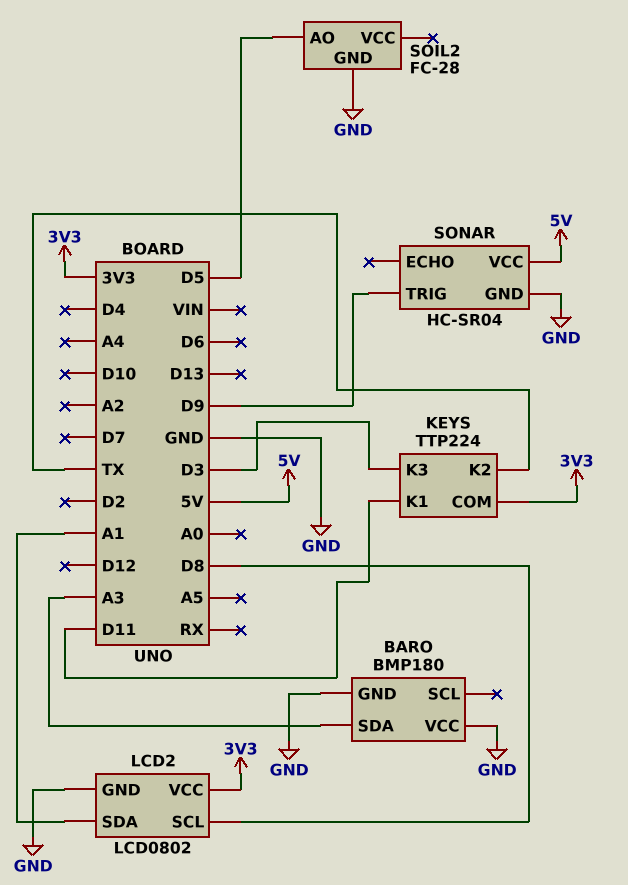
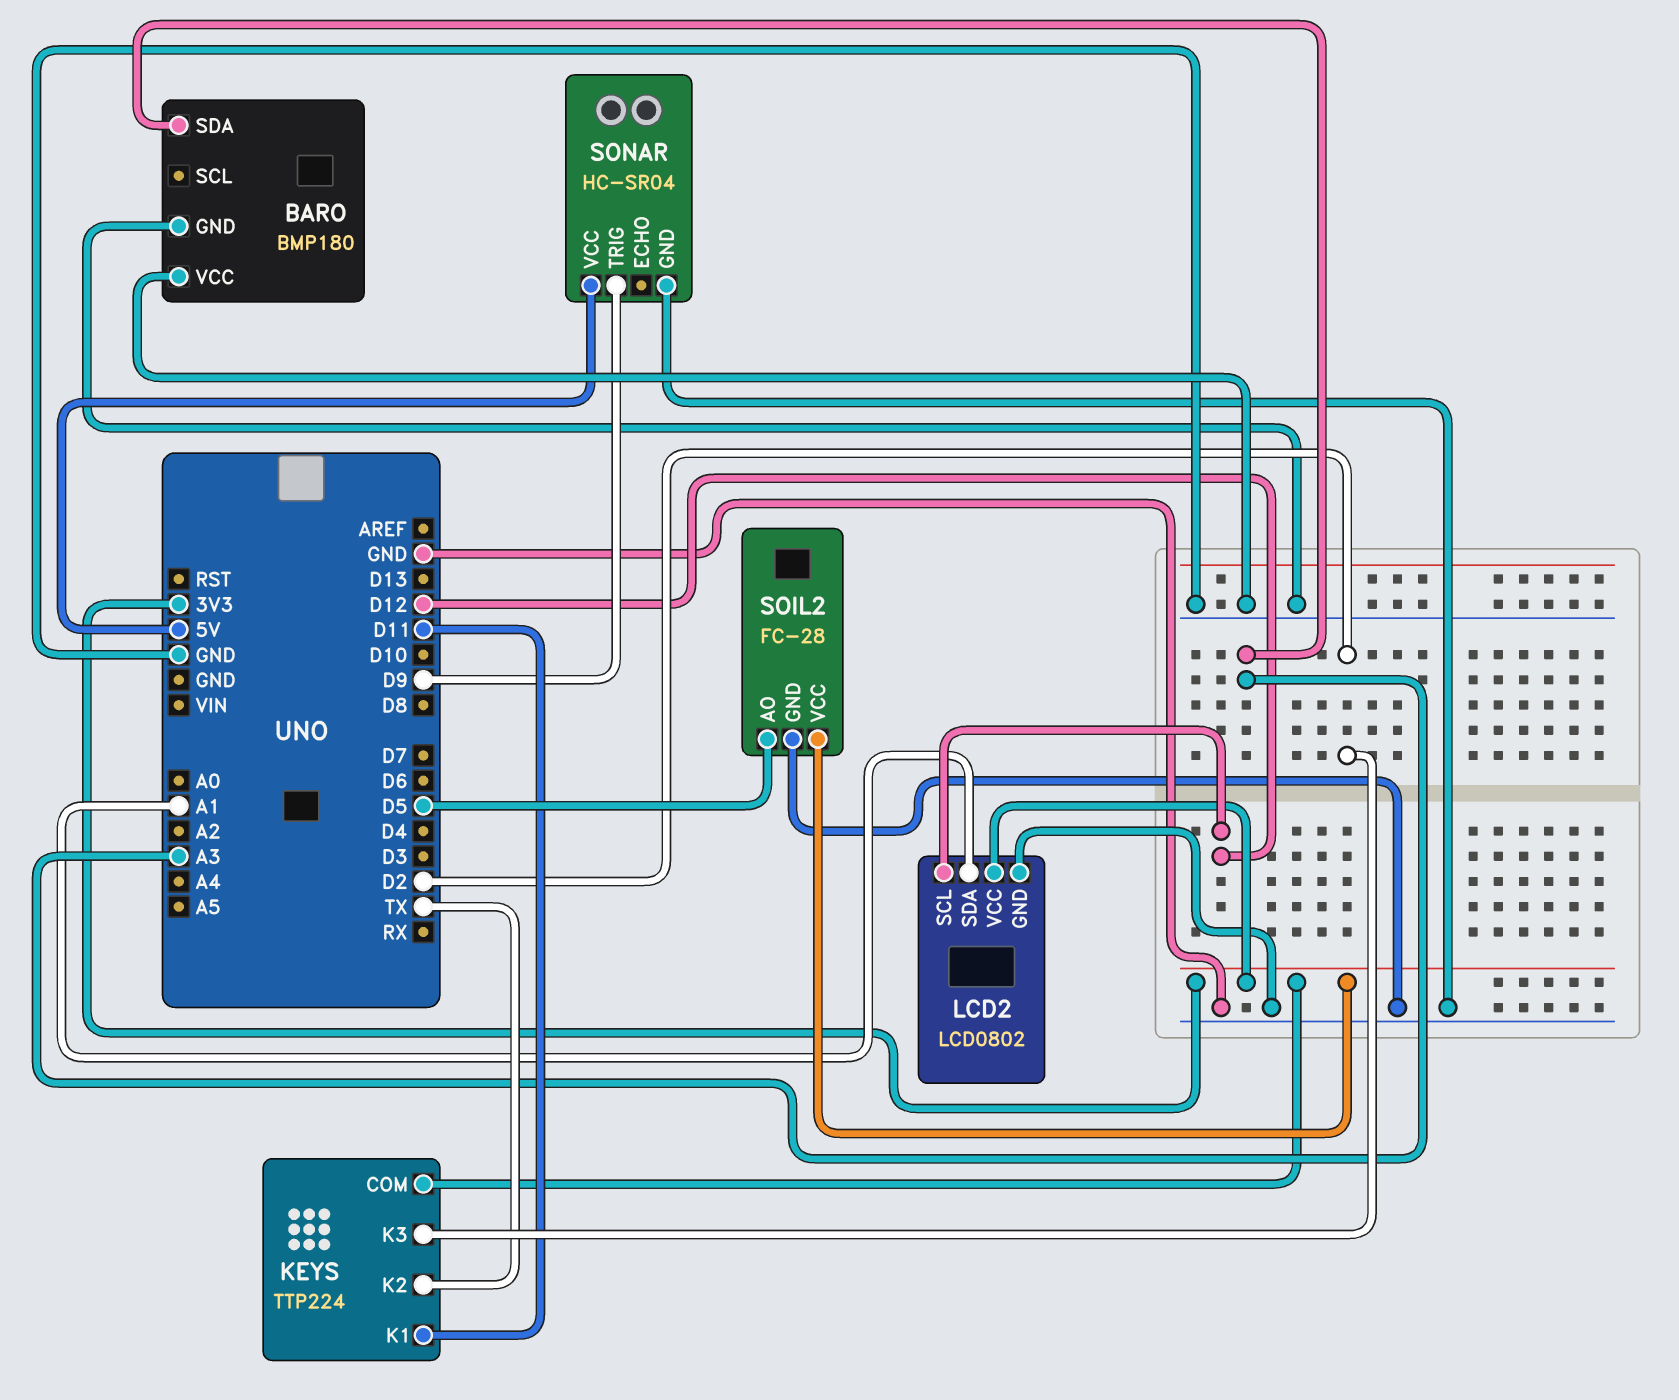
KEYS pin K3: D3 -> D2
LCD2 pin SCL: D8 -> D12
SOIL2 pin VCC: none -> 3V3

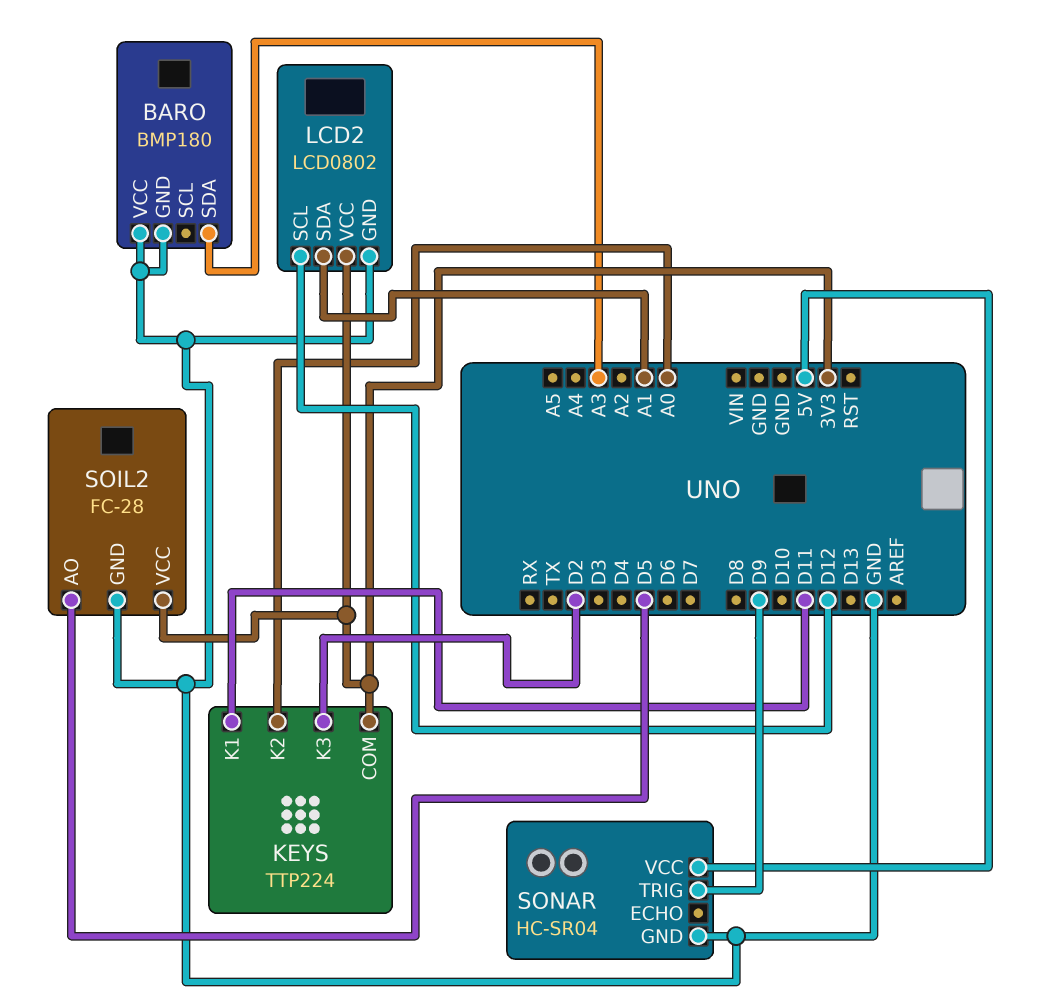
KEYS pin K2: TX -> A0

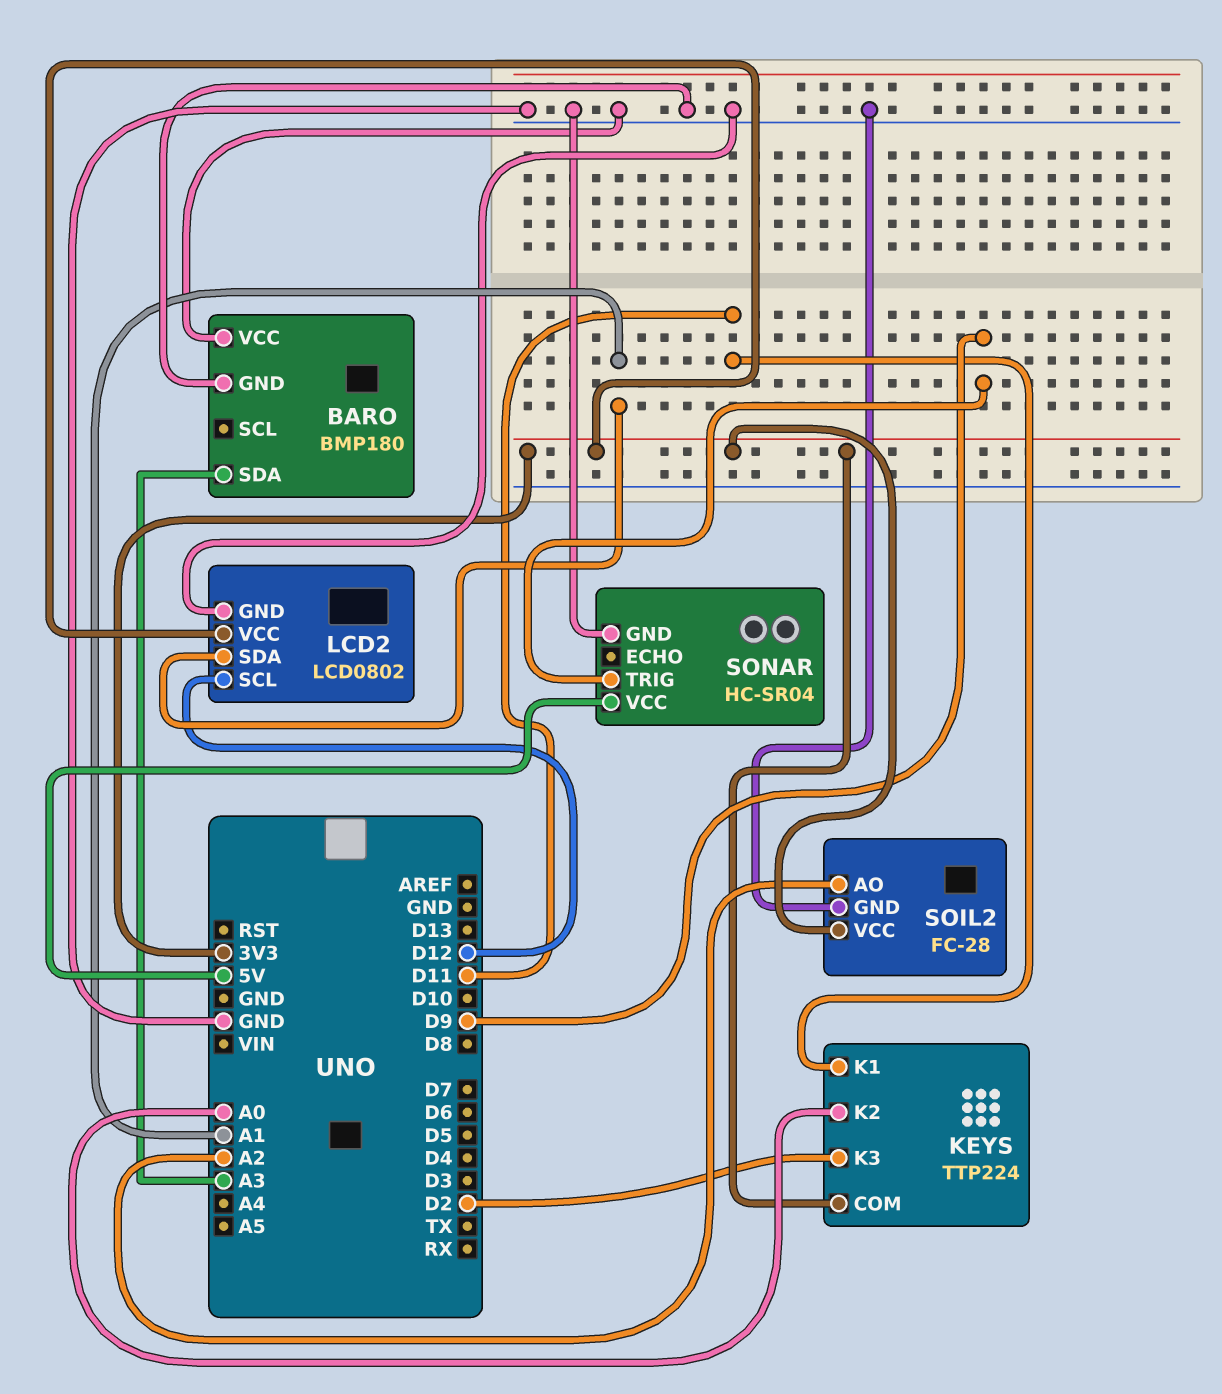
SOIL2 pin AO: D5 -> A2

